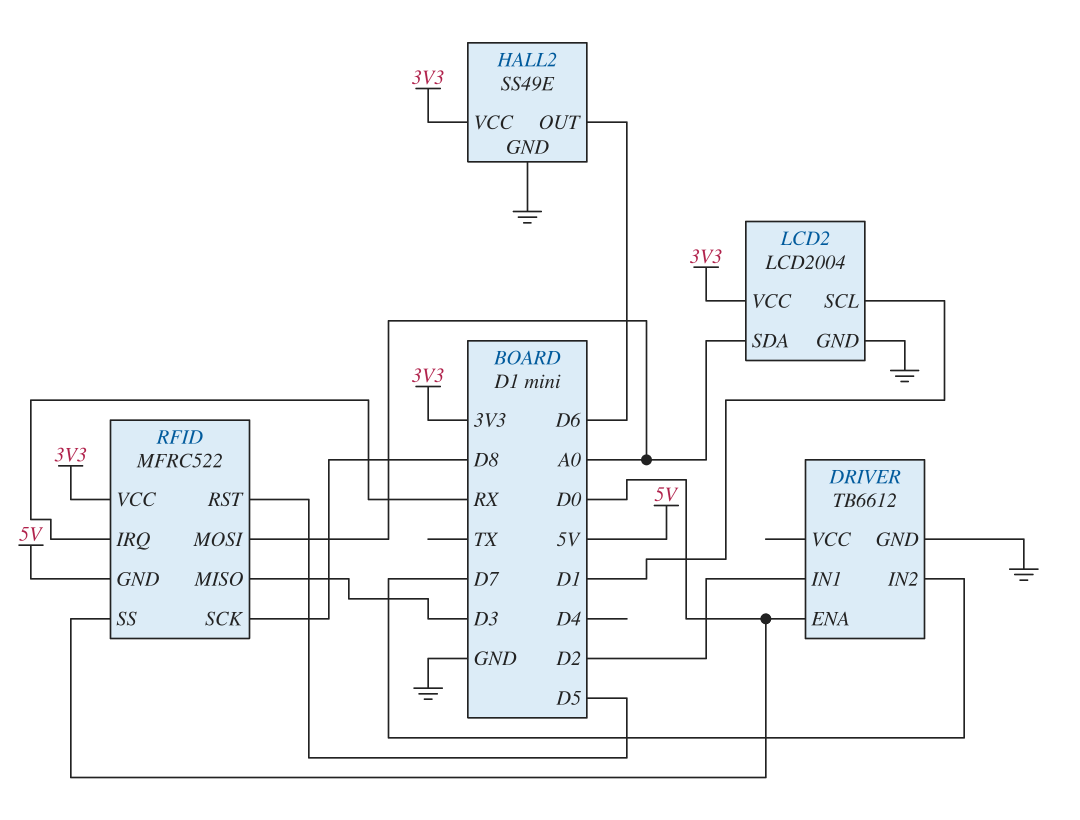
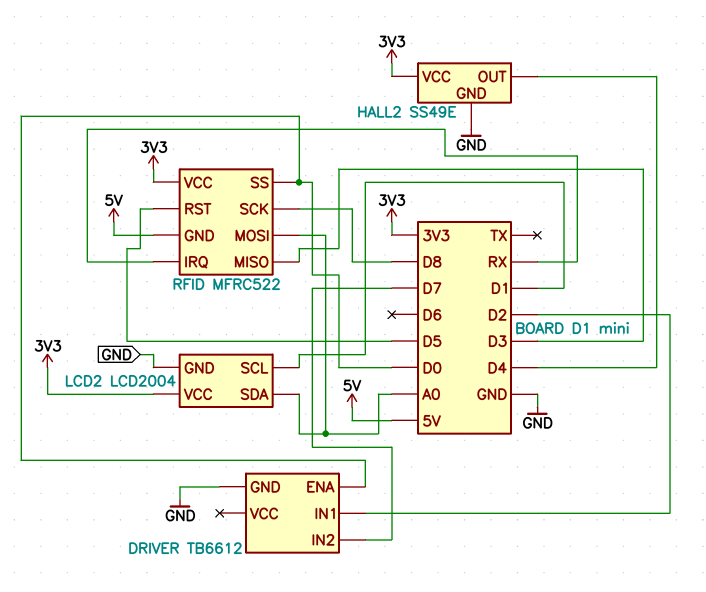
HALL2 pin OUT: D6 -> D4

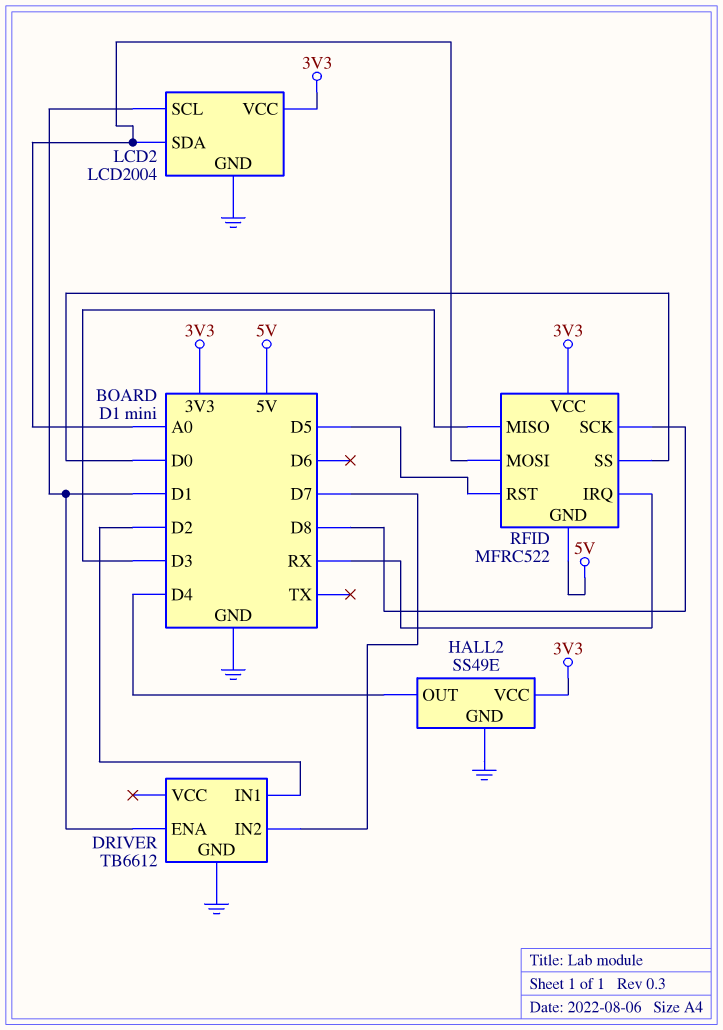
DRIVER pin ENA: D0 -> D1

